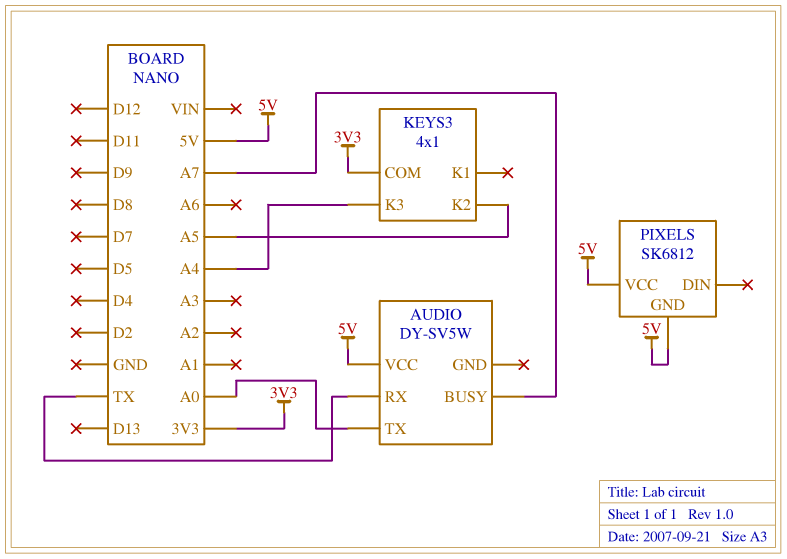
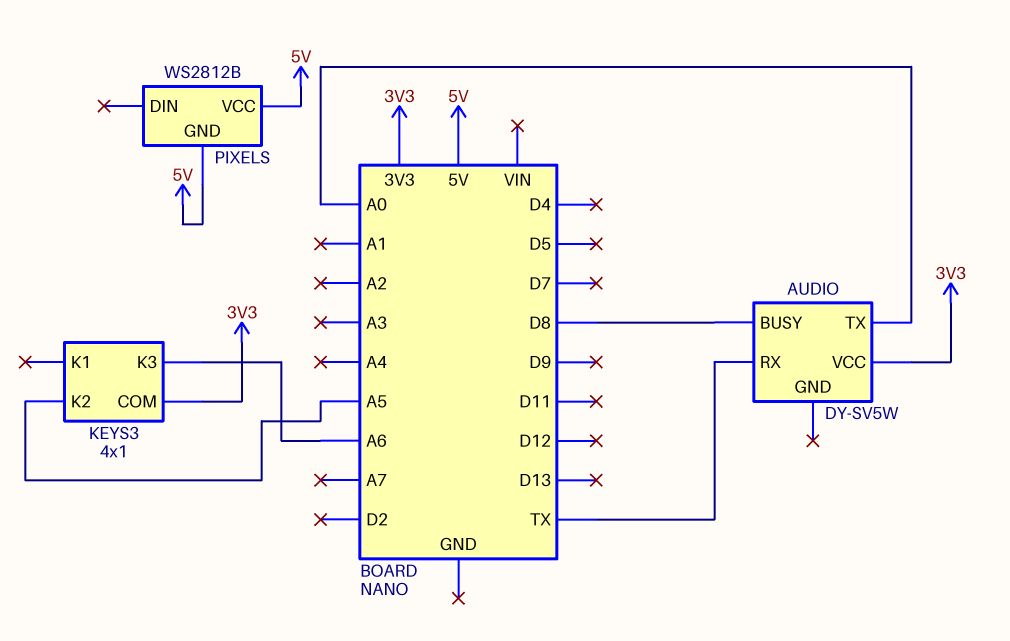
AUDIO pin BUSY: A7 -> D8
AUDIO pin VCC: 5V -> 3V3
KEYS3 pin K3: A4 -> A6
PIXELS: SK6812 -> WS2812B

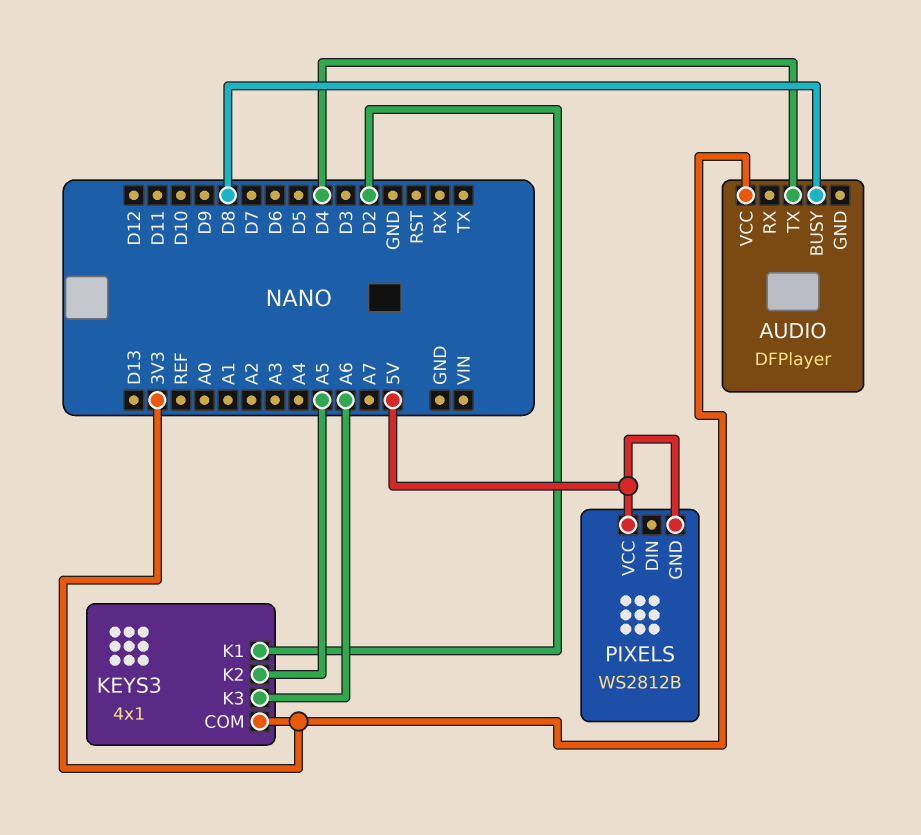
AUDIO: DY-SV5W -> DFPlayer
AUDIO pin RX: TX -> none
AUDIO pin TX: A0 -> D4
KEYS3 pin K1: none -> D2

